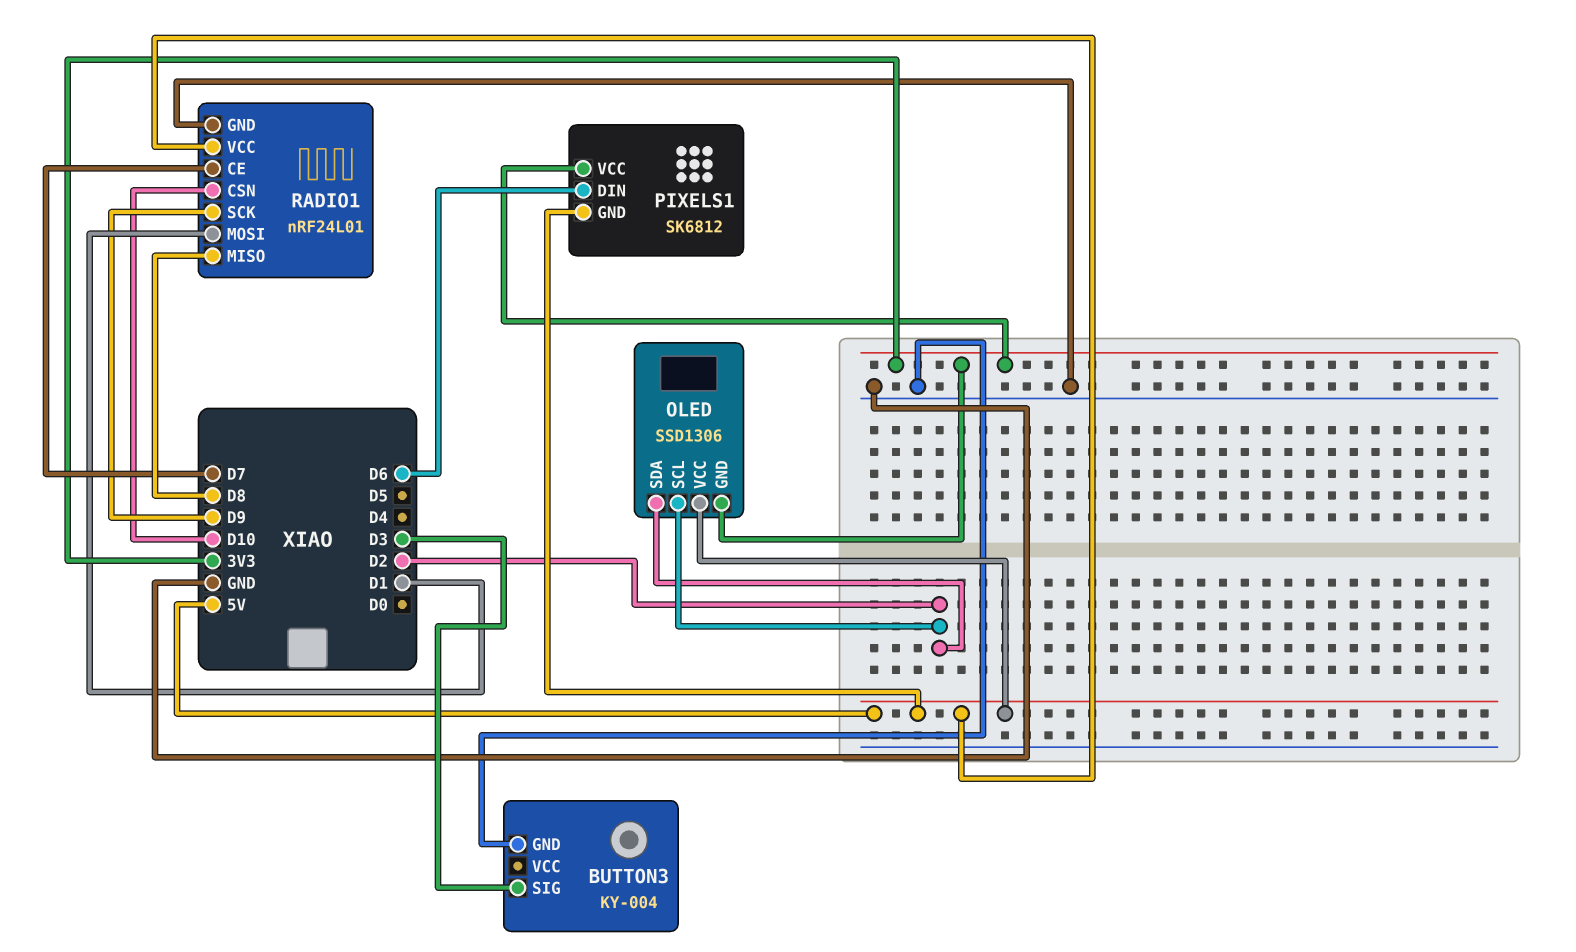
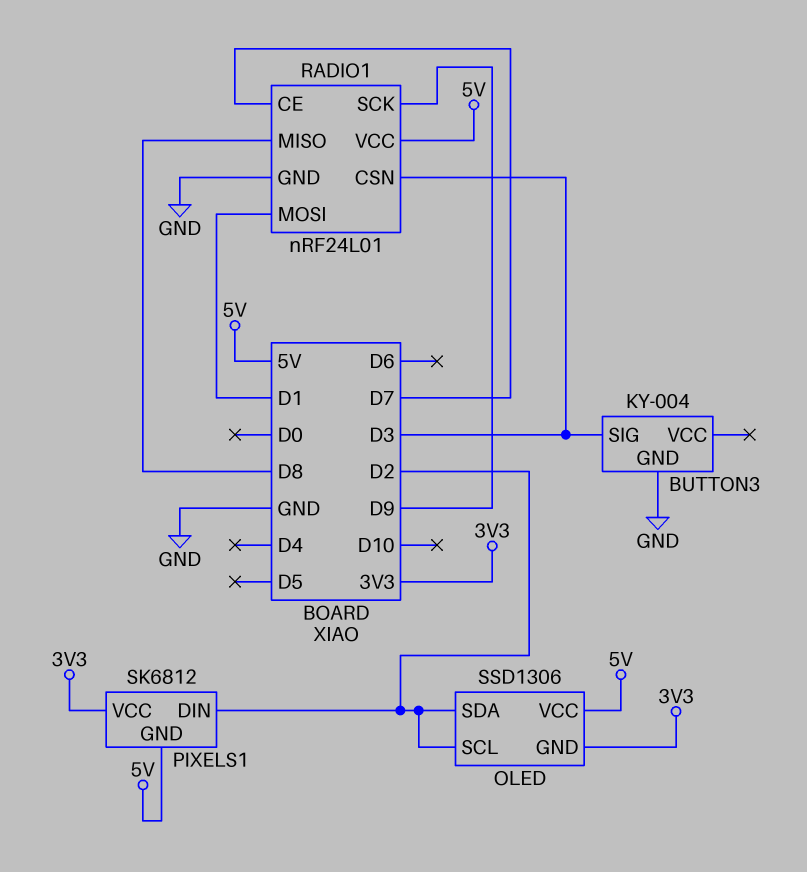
PIXELS1 pin DIN: D6 -> D2
RADIO1 pin CSN: D10 -> D3

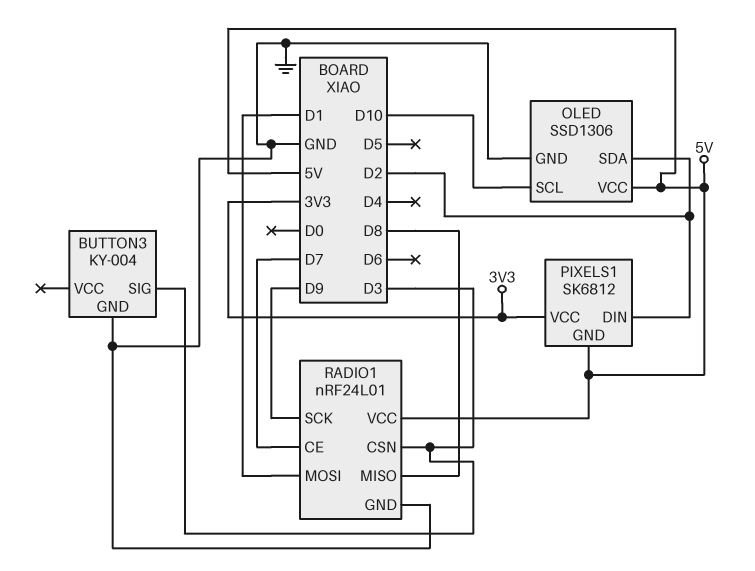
OLED pin GND: 3V3 -> GND
OLED pin SCL: D2 -> D10

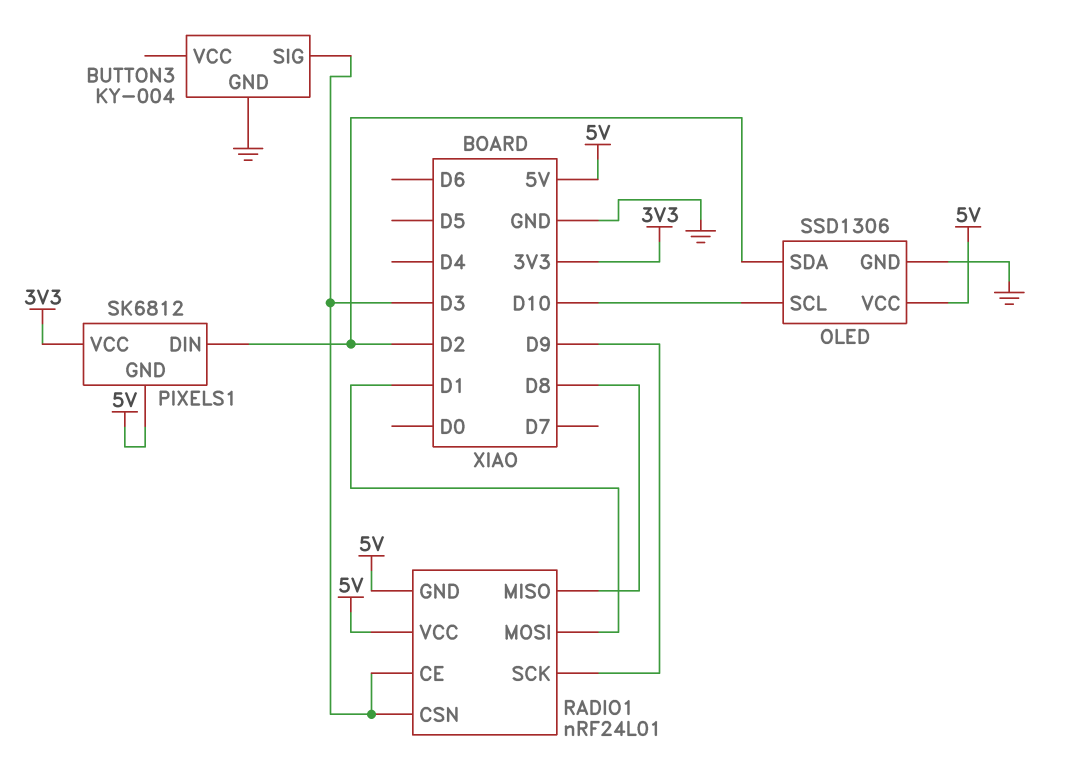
RADIO1 pin CE: D7 -> D3
RADIO1 pin GND: GND -> 5V

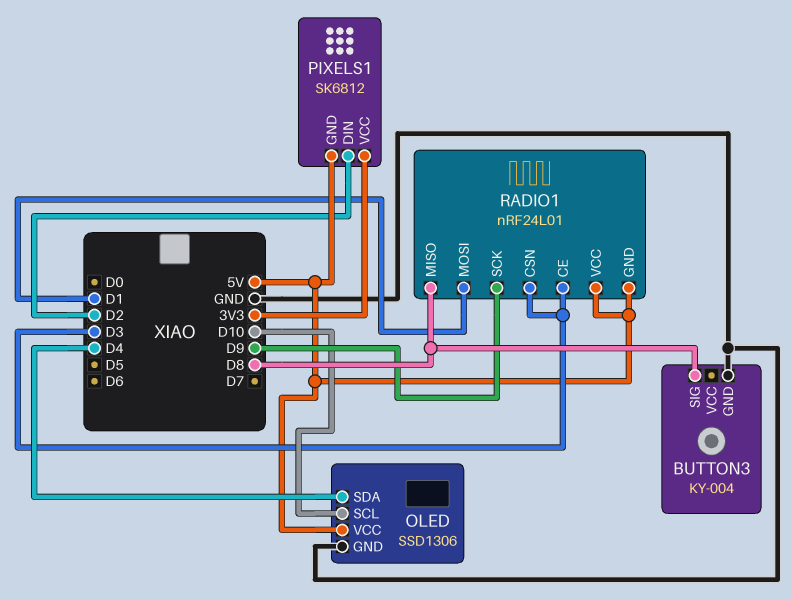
BUTTON3 pin SIG: D3 -> D8
OLED pin SDA: D2 -> D4

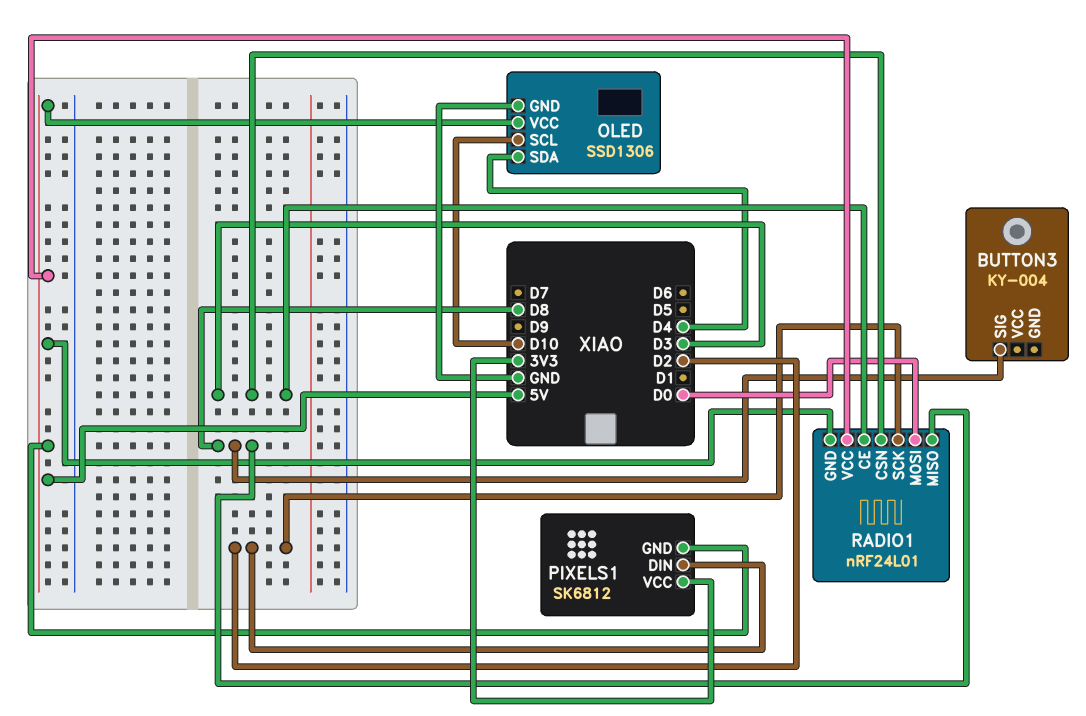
BUTTON3 pin GND: GND -> none
RADIO1 pin MOSI: D1 -> D0
RADIO1 pin SCK: D9 -> D2

